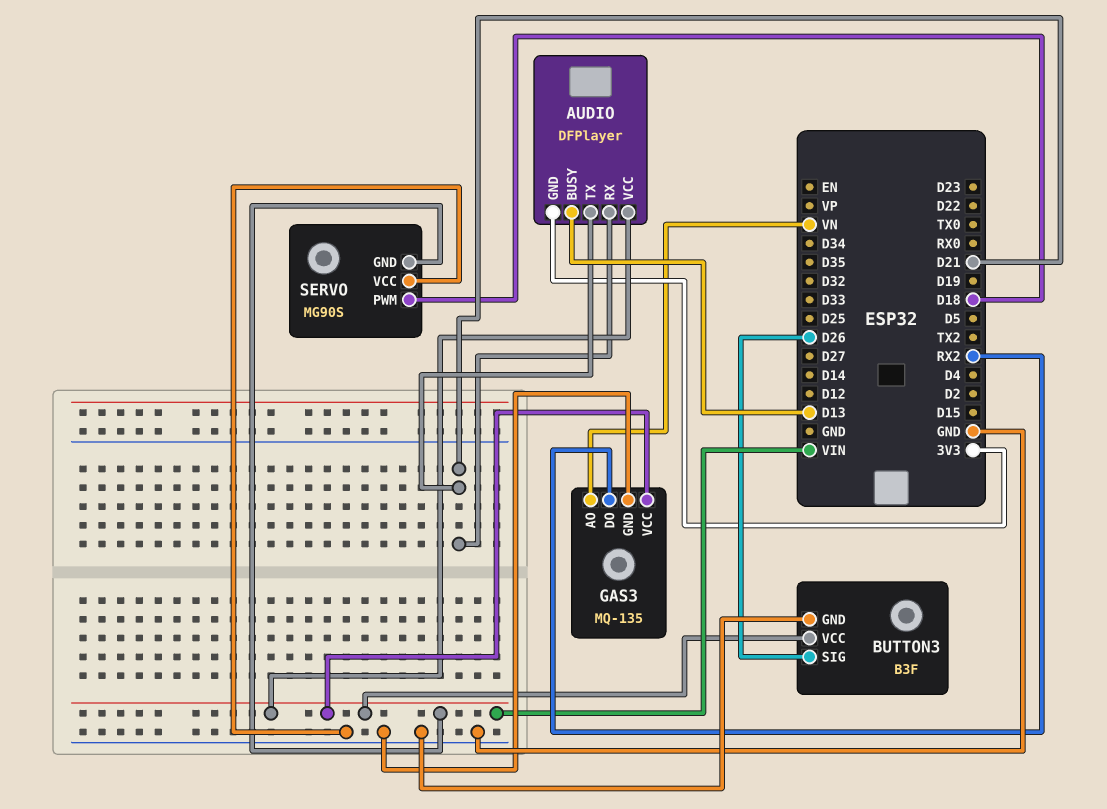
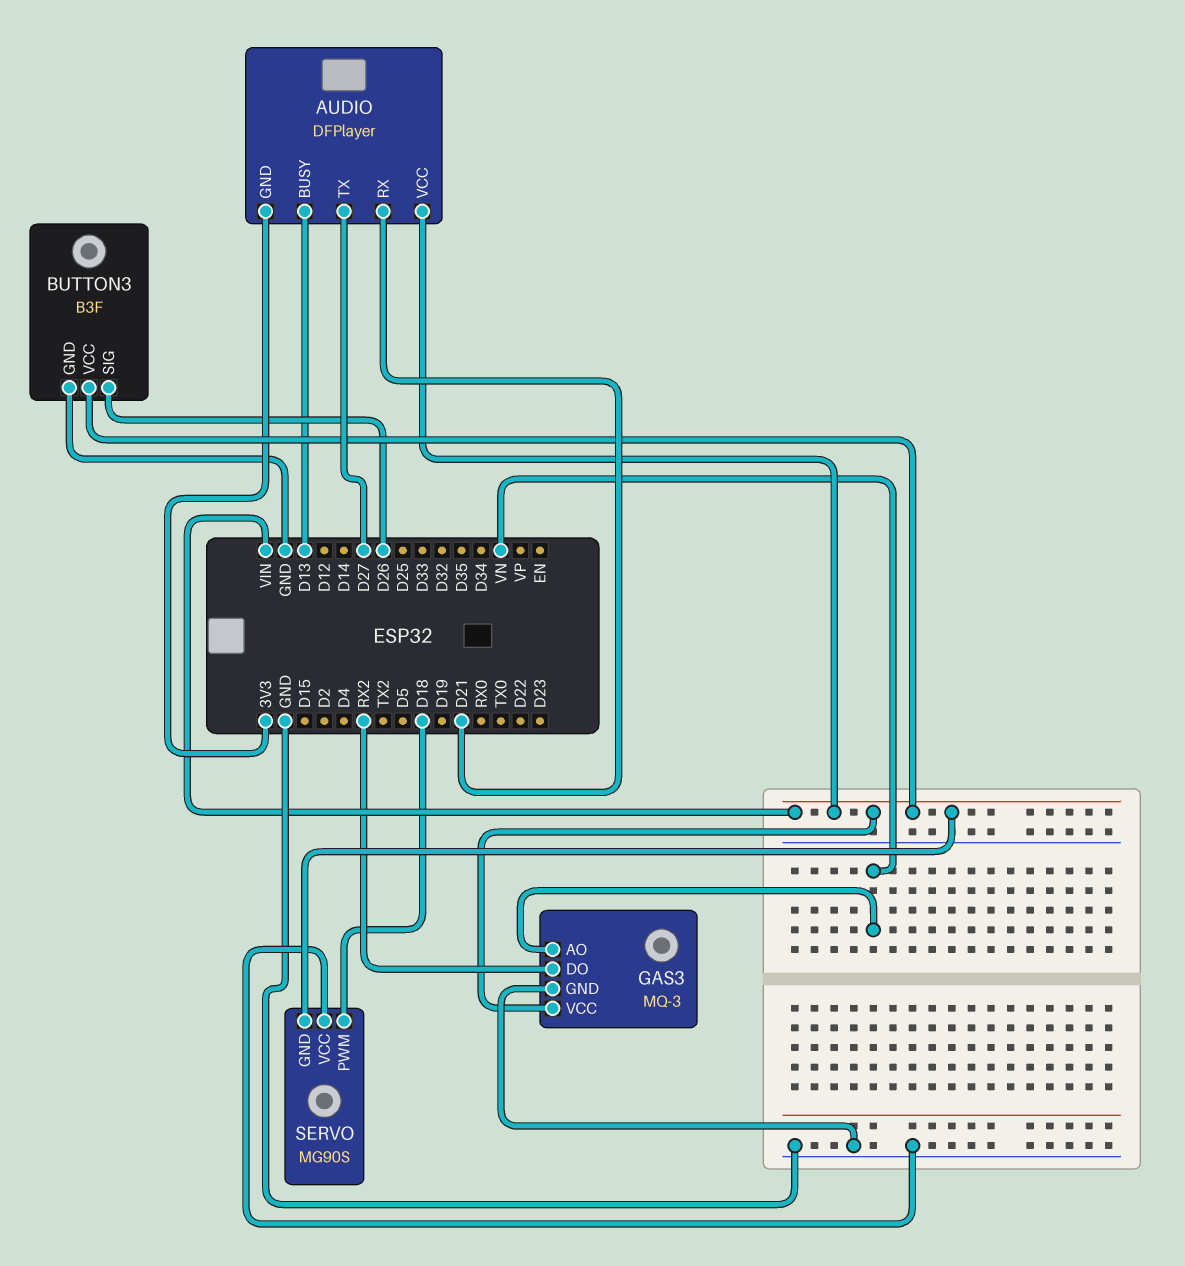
AUDIO pin TX: D21 -> D27
GAS3: MQ-135 -> MQ-3

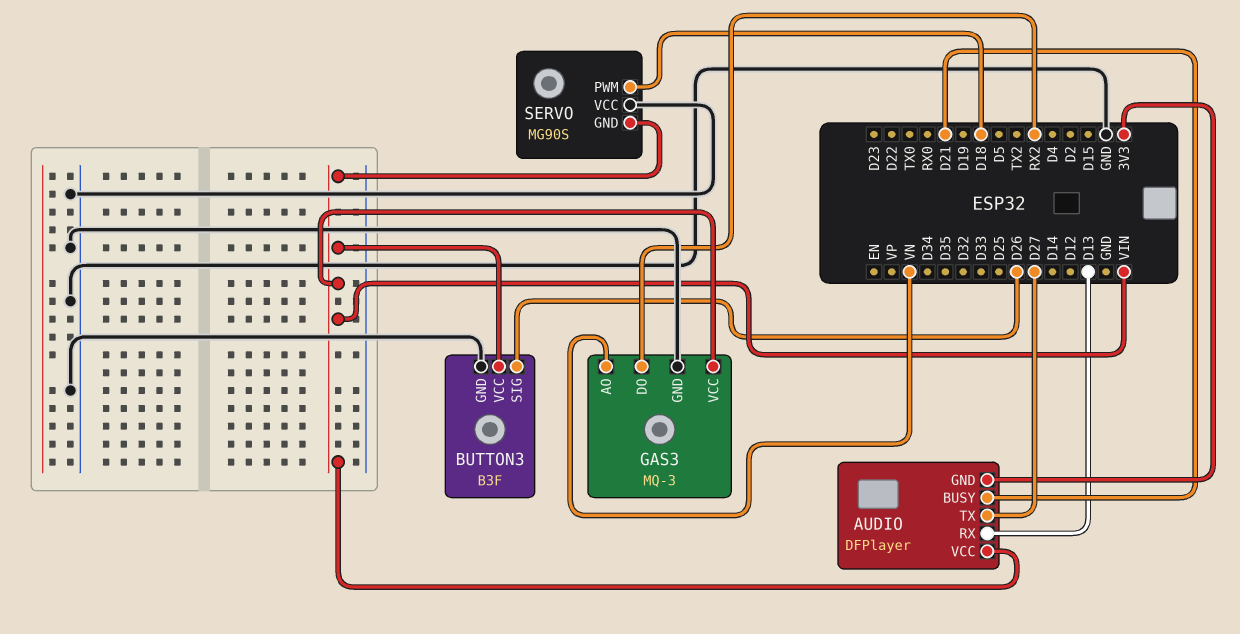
AUDIO pin BUSY: D13 -> D21
AUDIO pin RX: D21 -> D13

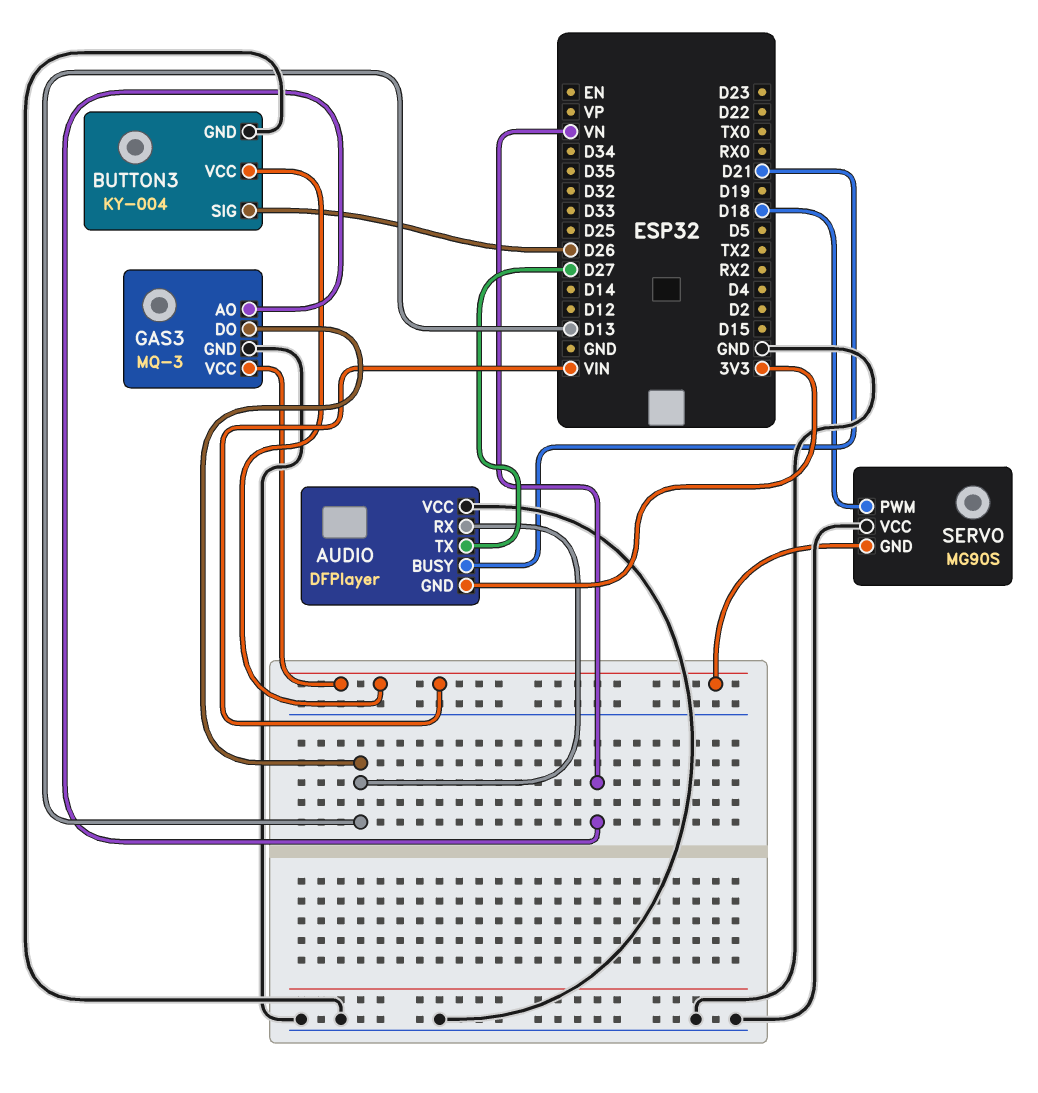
AUDIO pin VCC: VIN -> GND
BUTTON3: B3F -> KY-004
GAS3 pin DO: RX2 -> D13

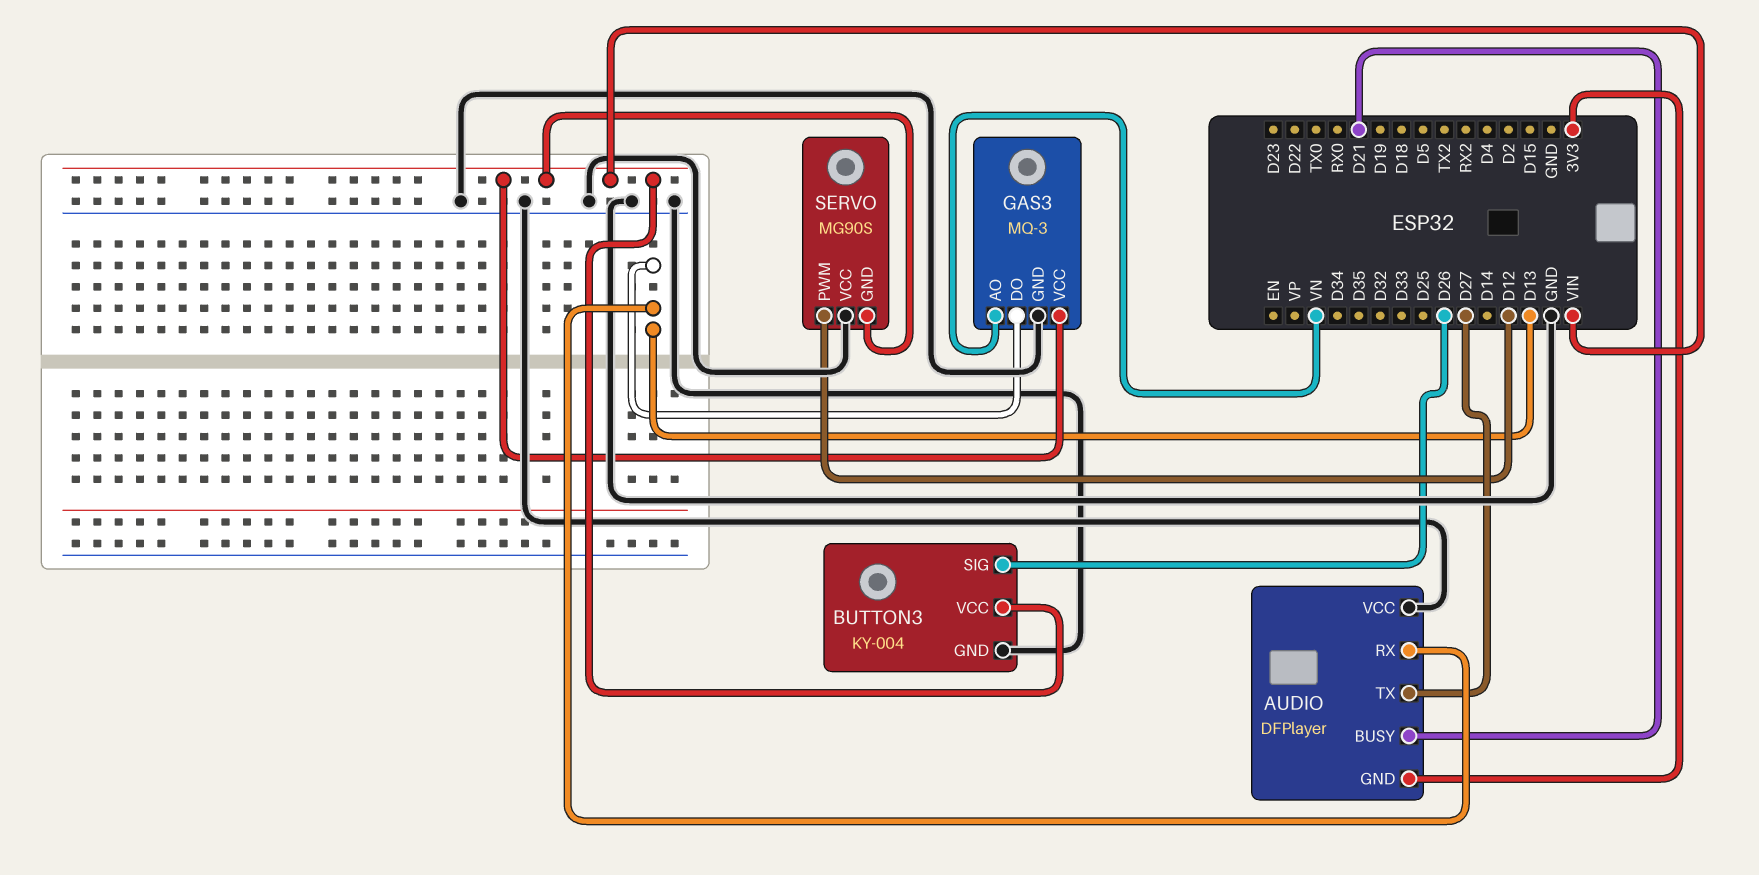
SERVO pin PWM: D18 -> D12

